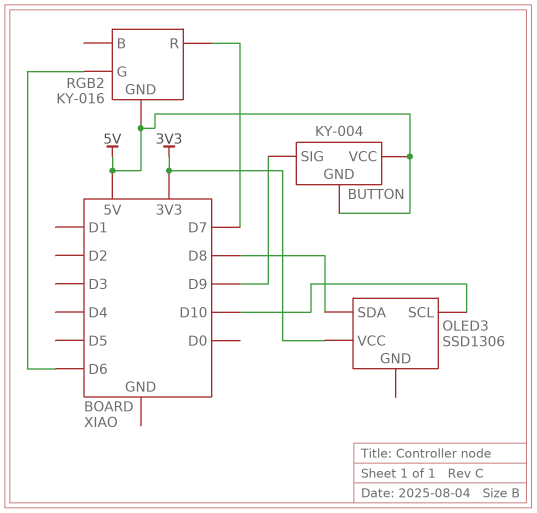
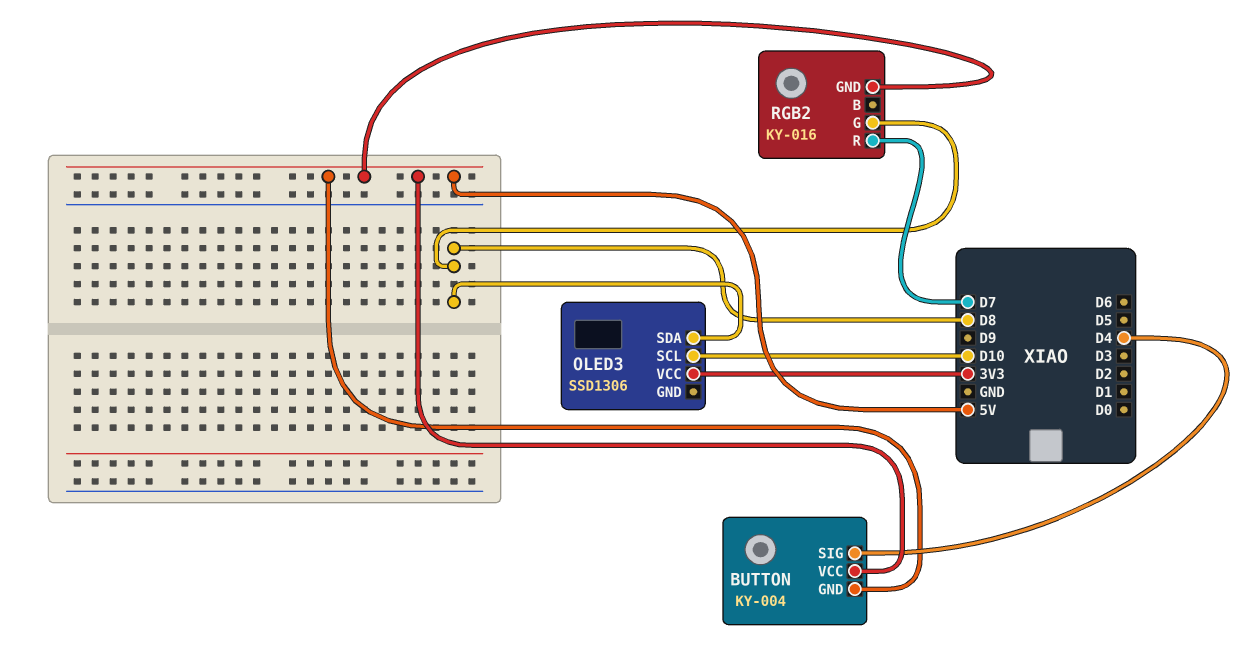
BUTTON pin SIG: D9 -> D4
RGB2 pin G: D6 -> D8

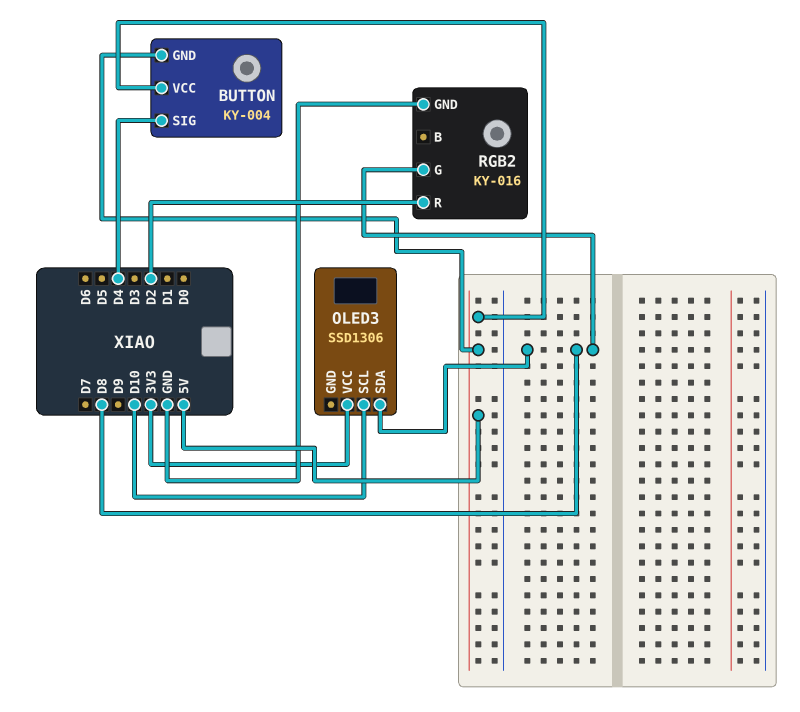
RGB2 pin GND: 5V -> GND
RGB2 pin R: D7 -> D2

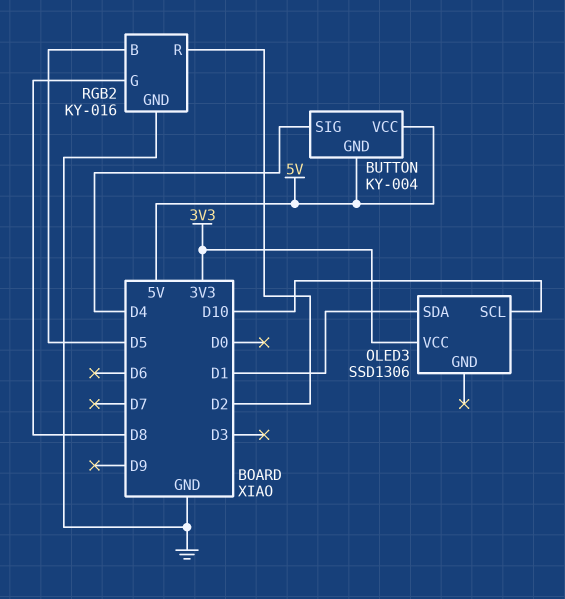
OLED3 pin SDA: D8 -> D1
RGB2 pin B: none -> D5

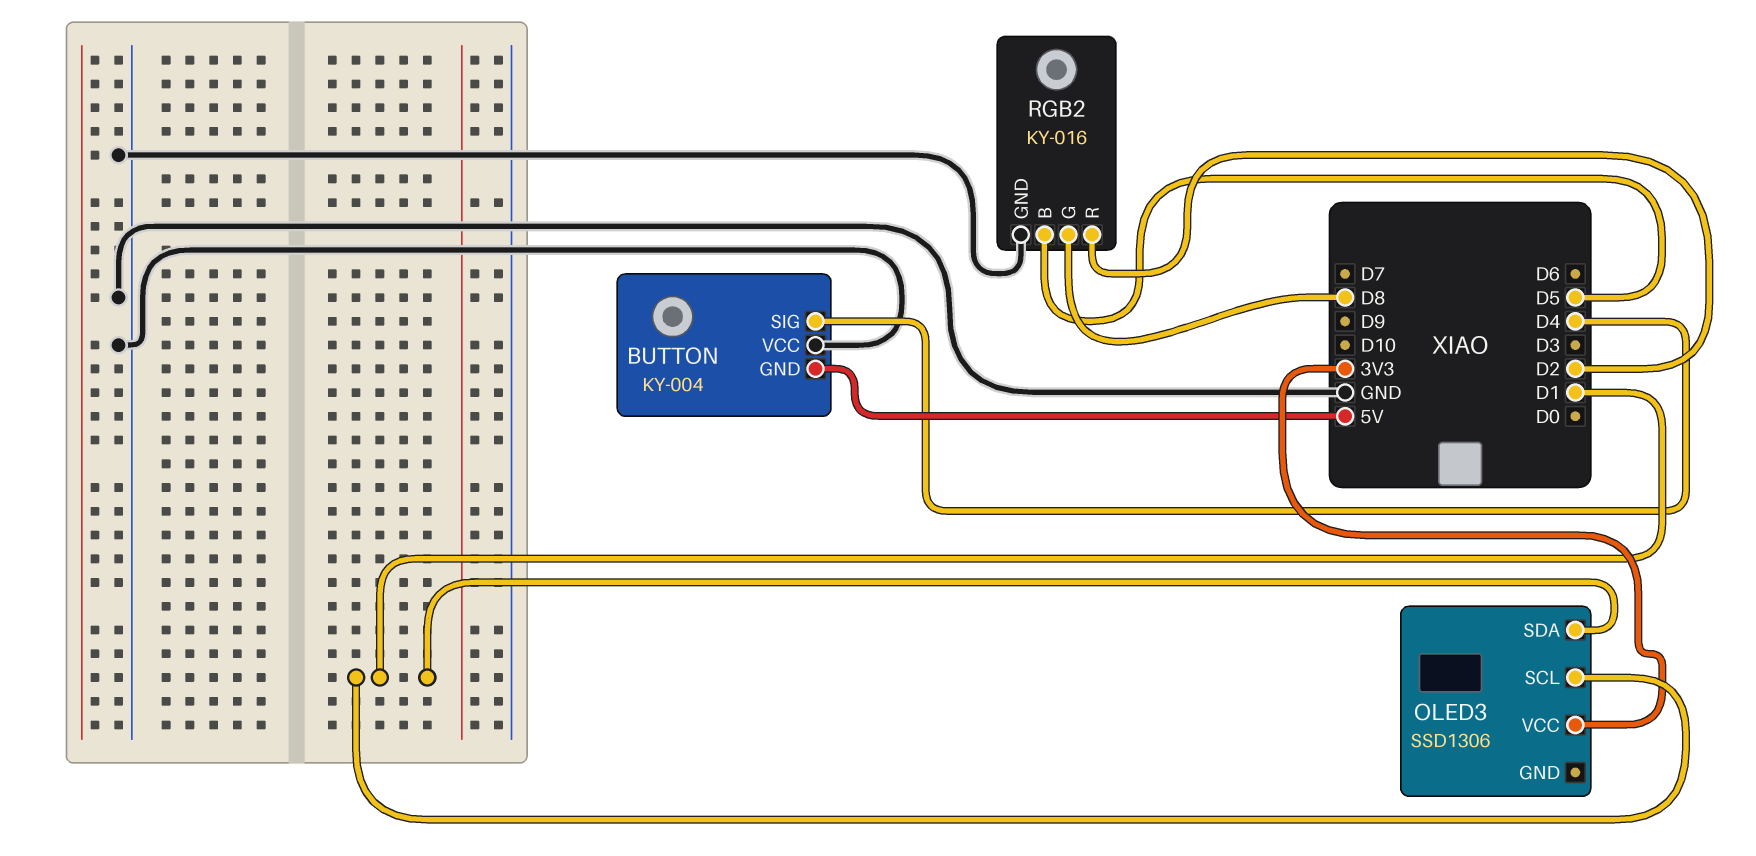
BUTTON pin VCC: 5V -> GND
OLED3 pin SCL: D10 -> D1

